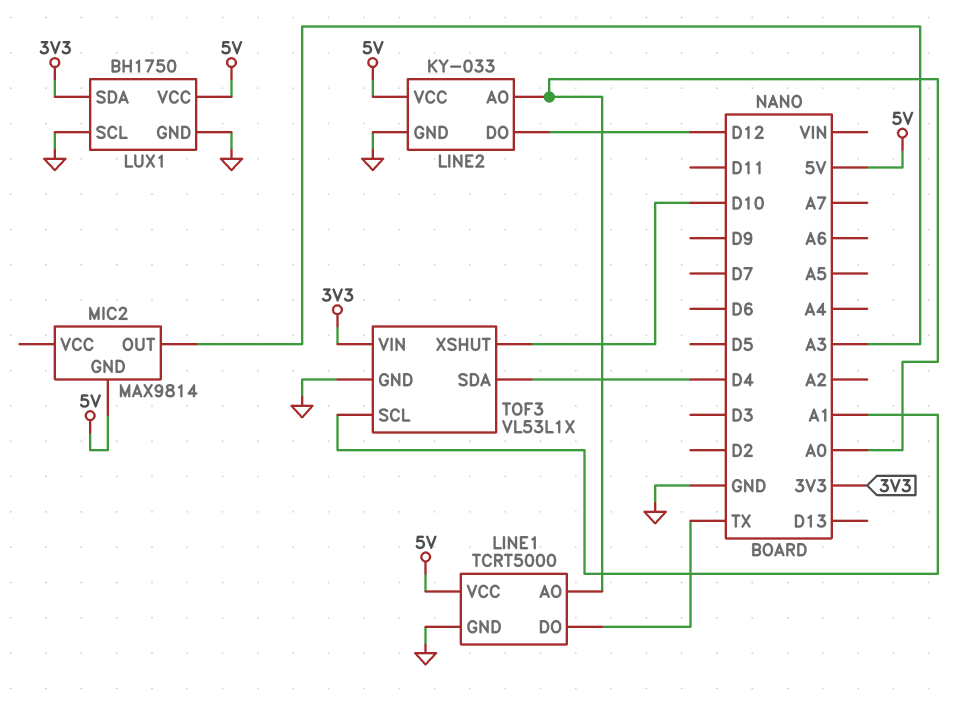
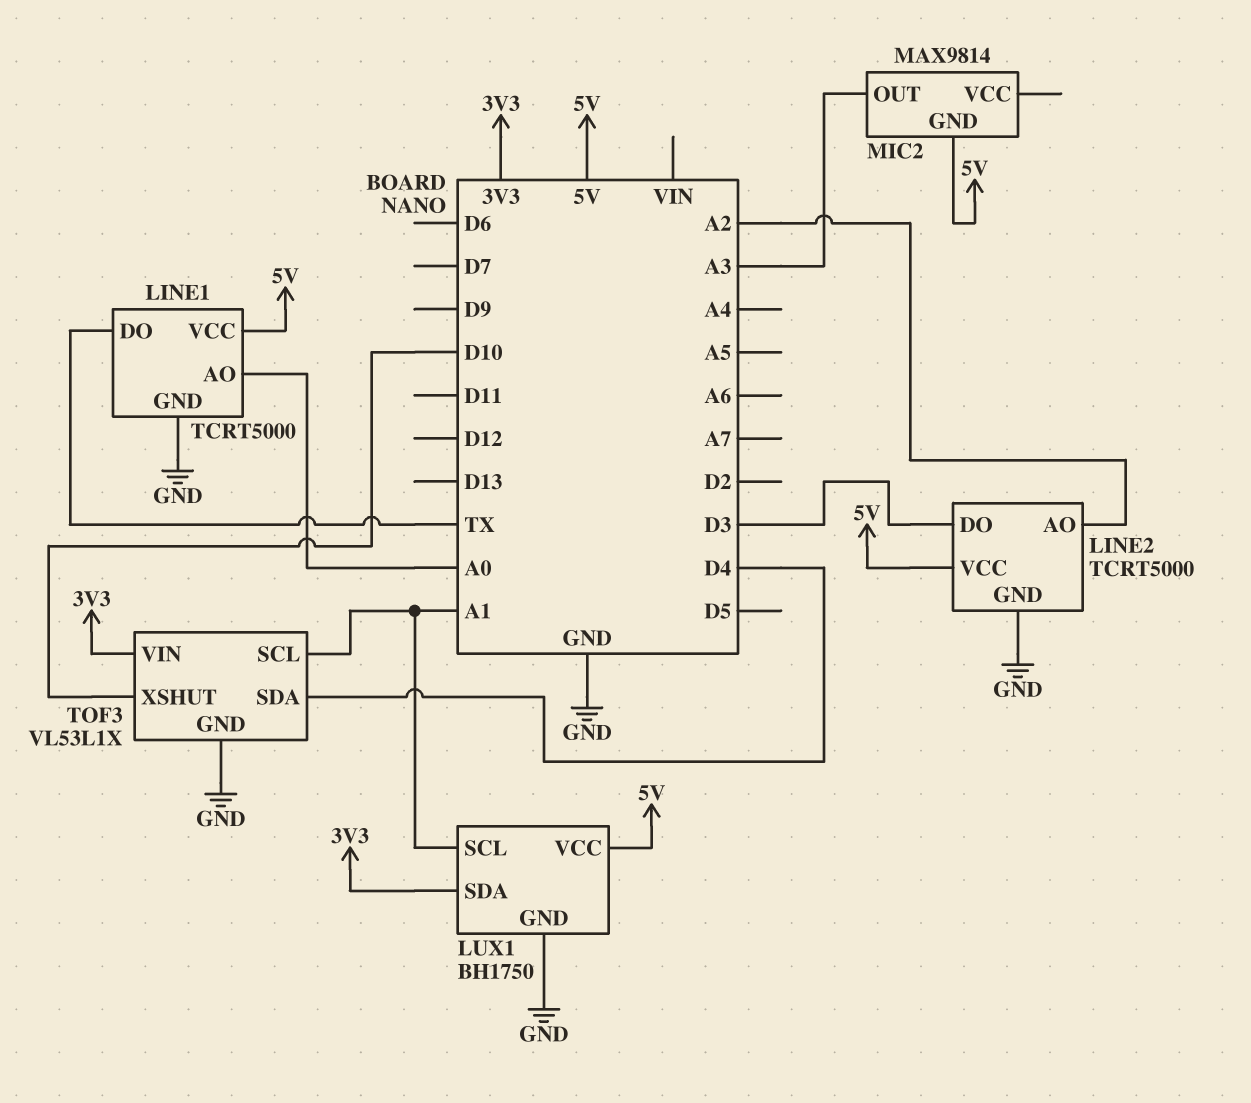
LINE2: KY-033 -> TCRT5000
LINE2 pin AO: A0 -> A2
LINE2 pin DO: D12 -> D3
LUX1 pin SCL: GND -> A1

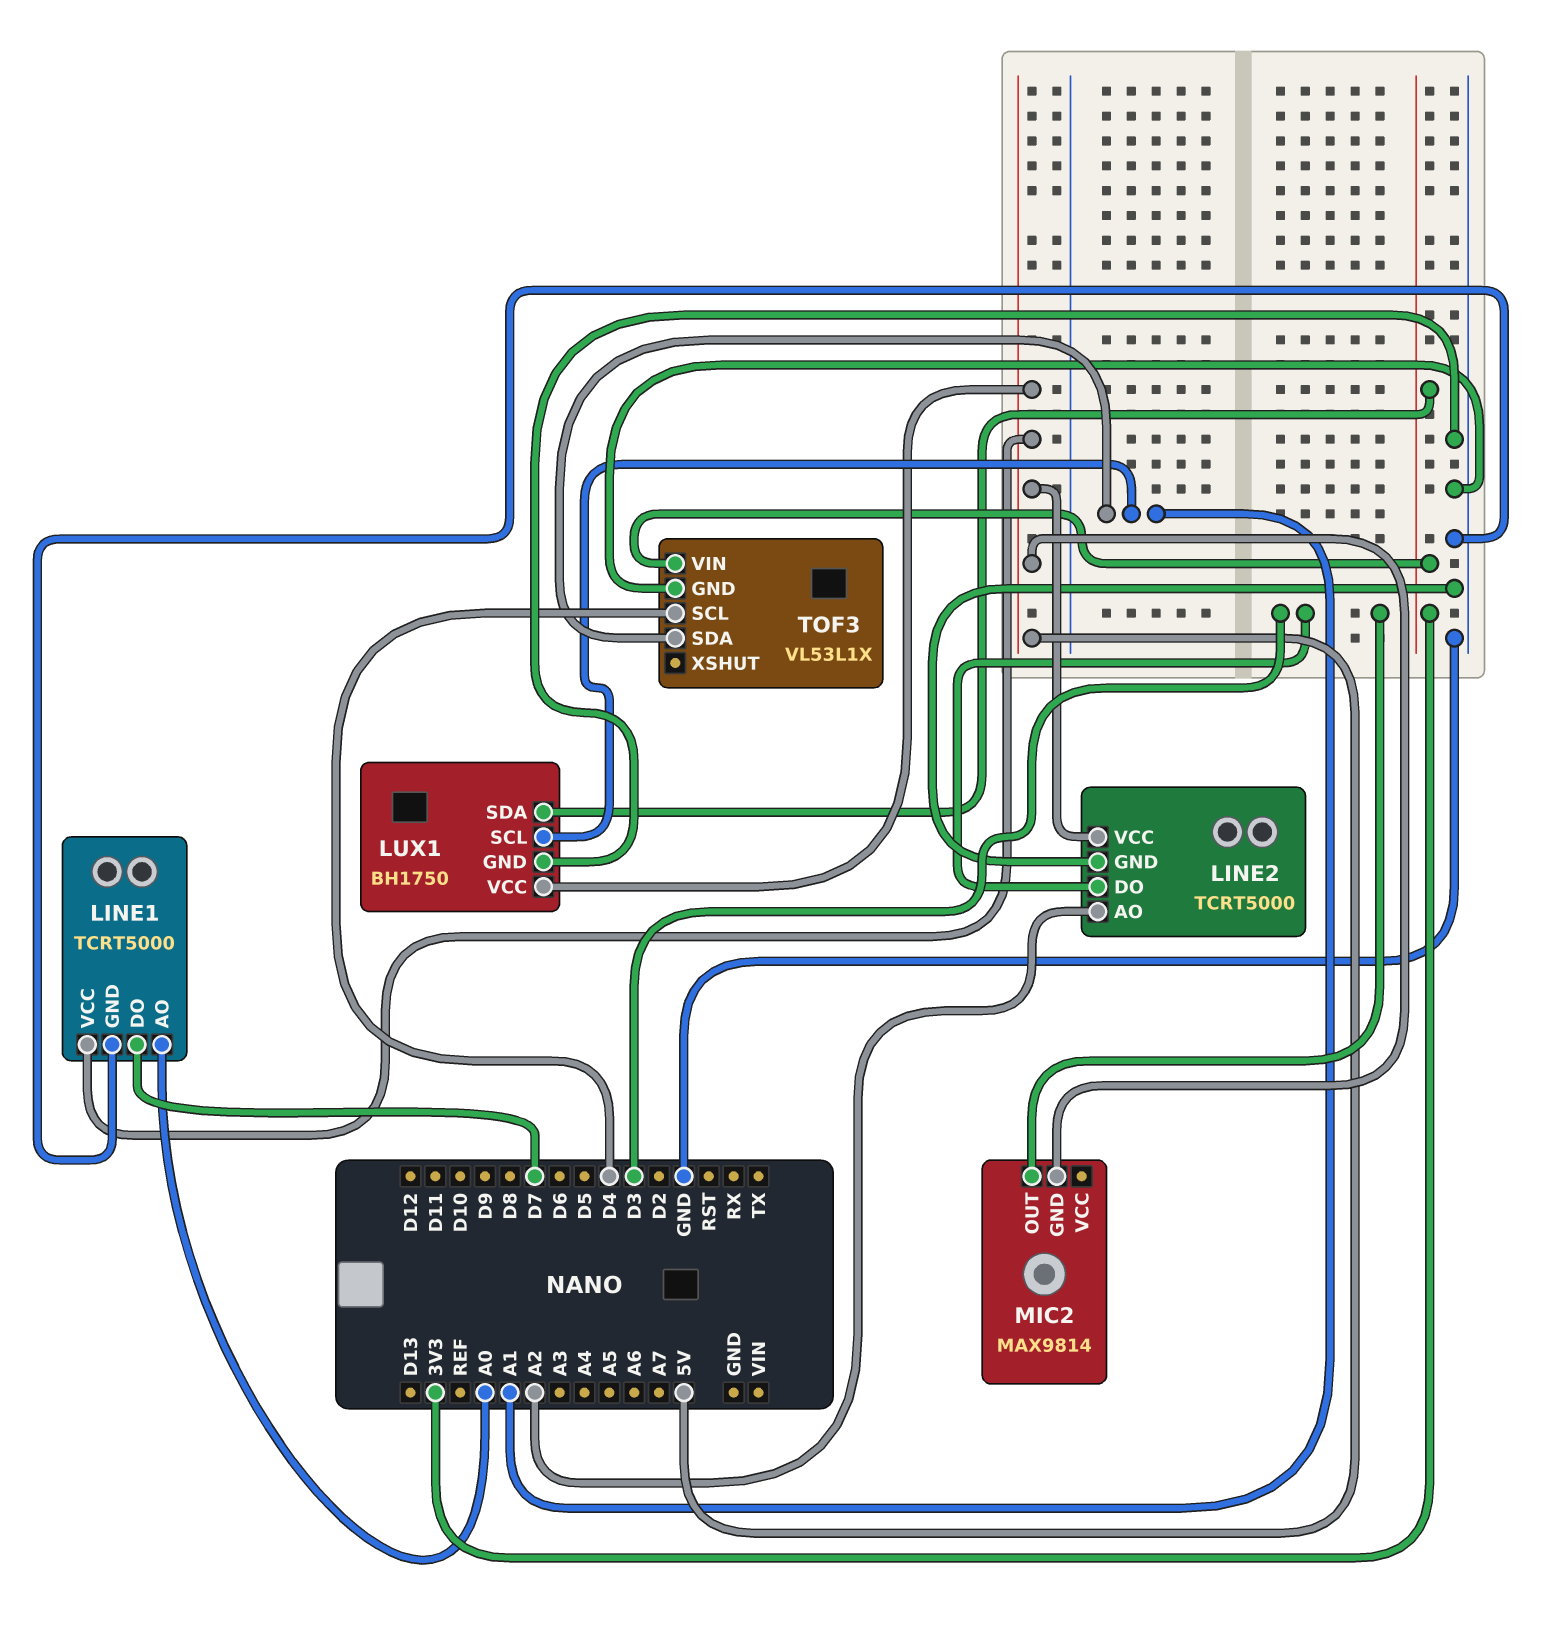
LINE1 pin DO: TX -> D7
MIC2 pin OUT: A3 -> D3
TOF3 pin SCL: A1 -> D4
TOF3 pin SDA: D4 -> A1
TOF3 pin XSHUT: D10 -> none

